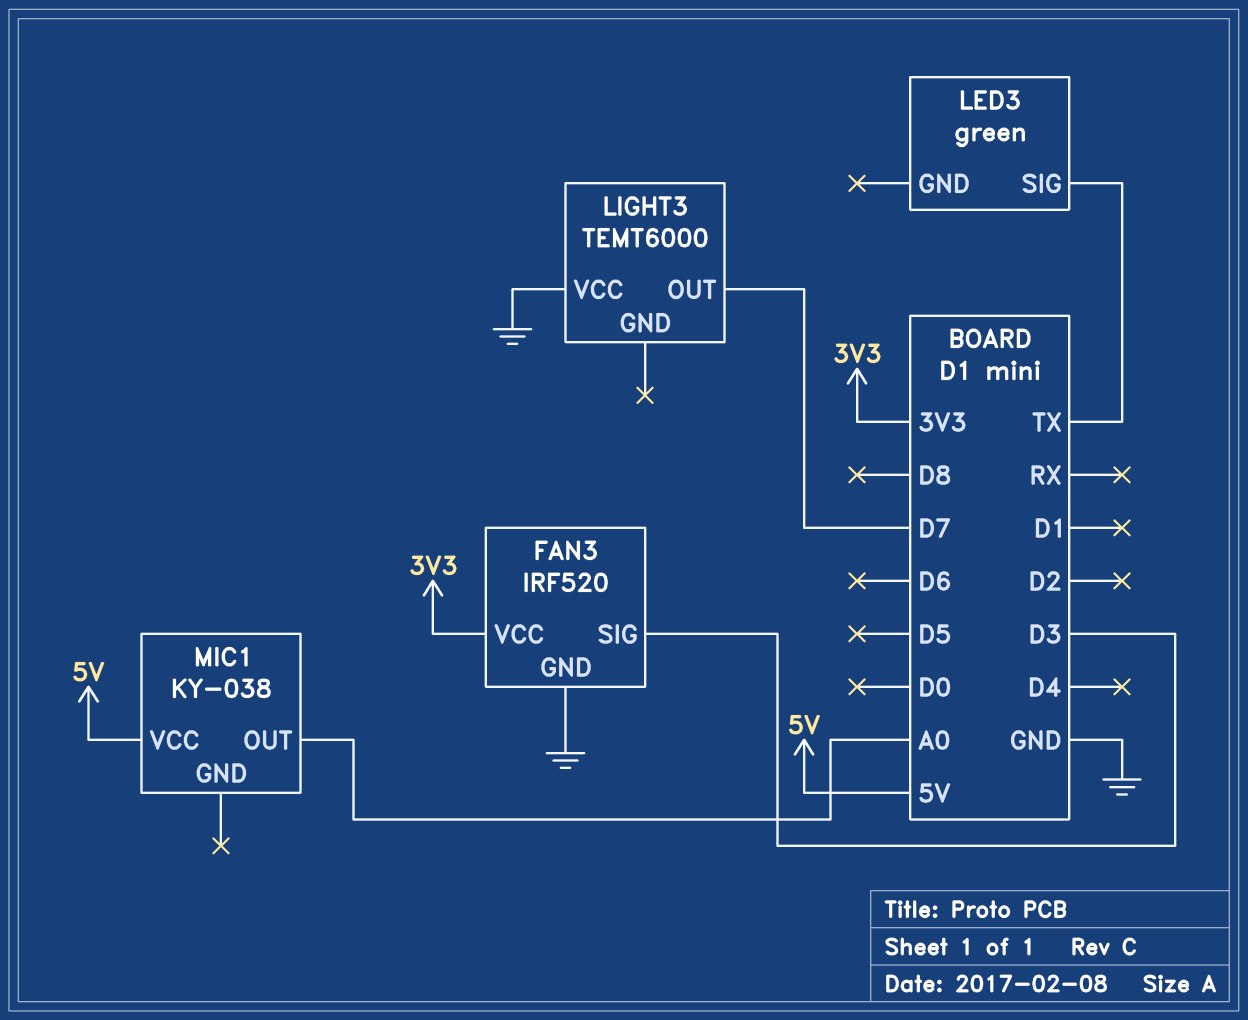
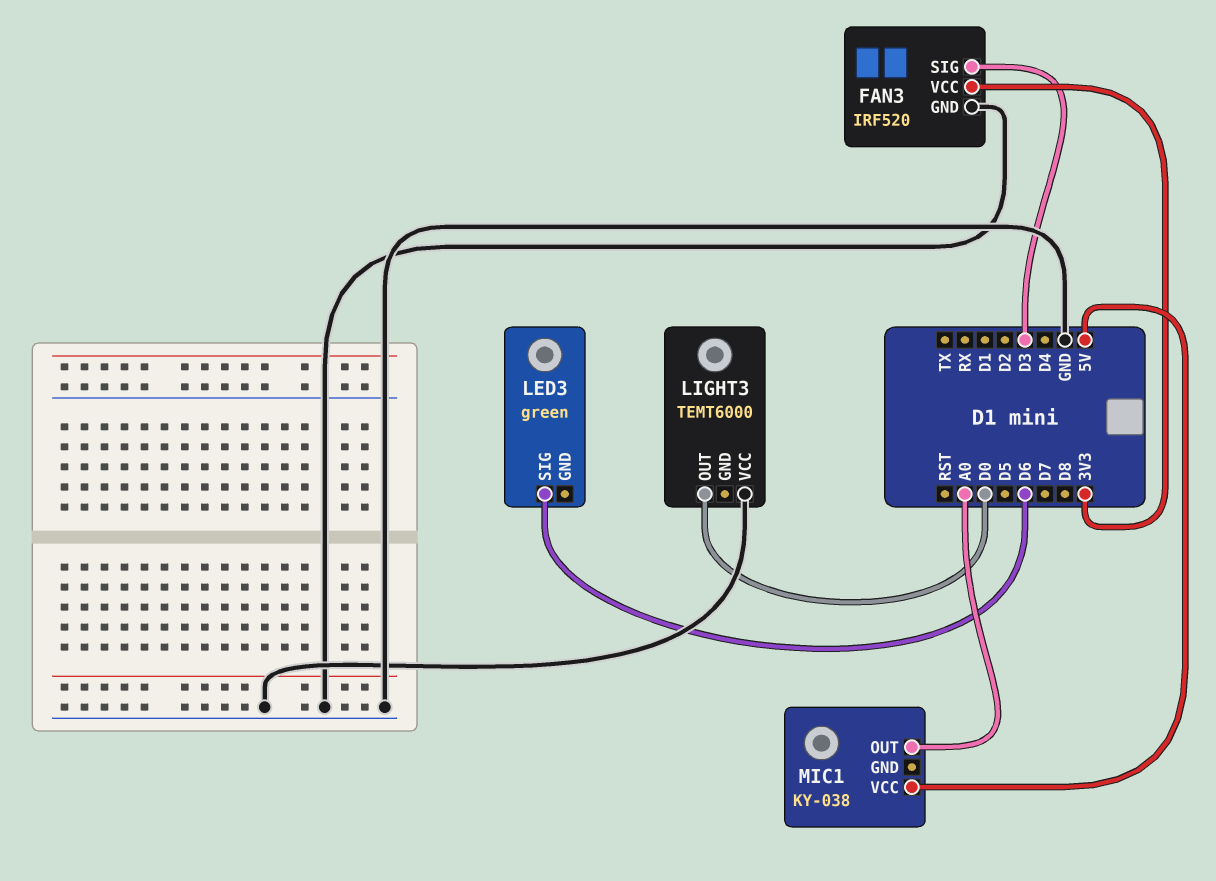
LED3 pin SIG: TX -> D6
LIGHT3 pin OUT: D7 -> D0

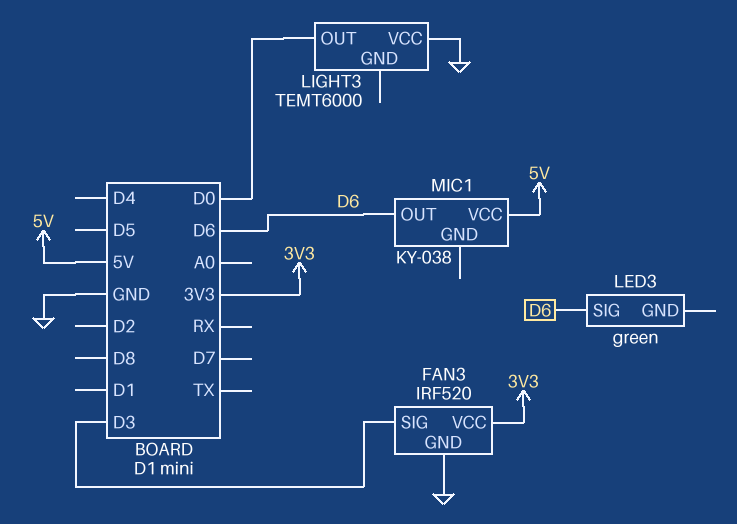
MIC1 pin OUT: A0 -> D6

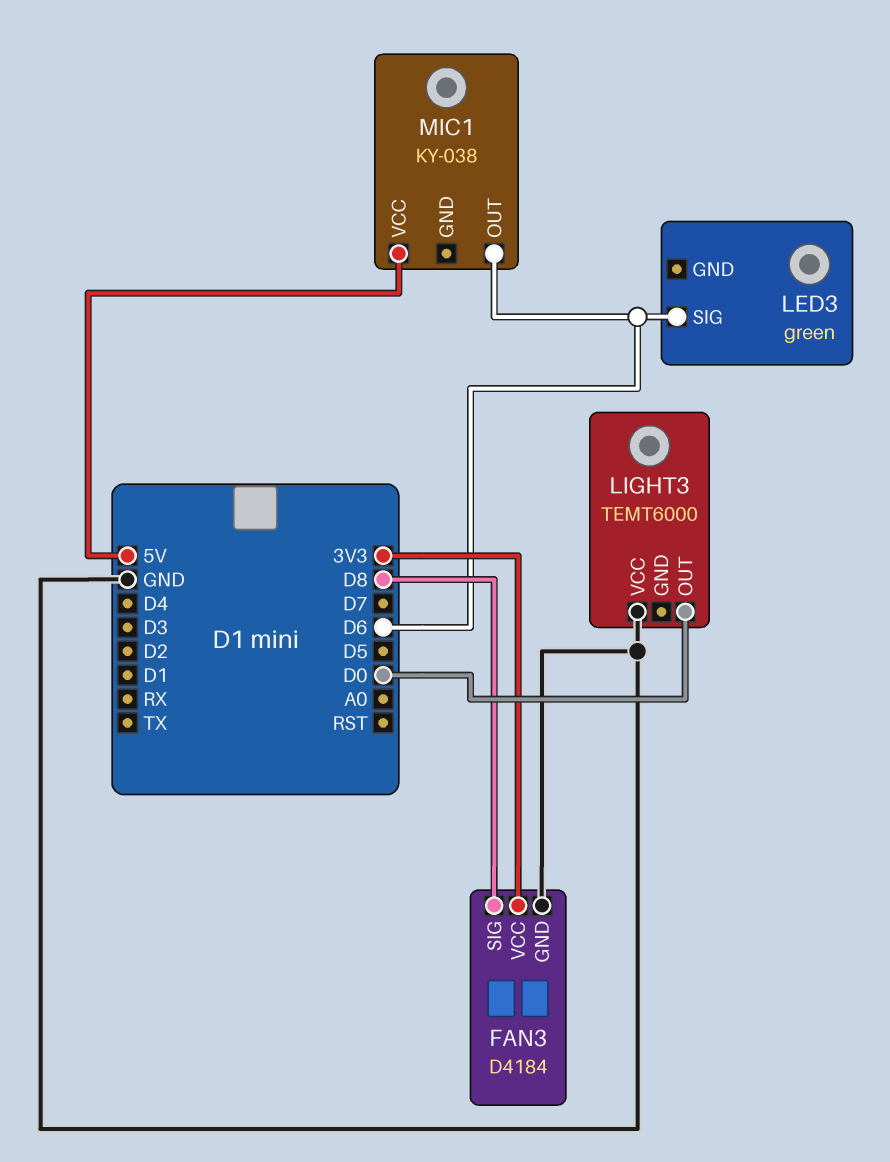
FAN3: IRF520 -> D4184
FAN3 pin SIG: D3 -> D8

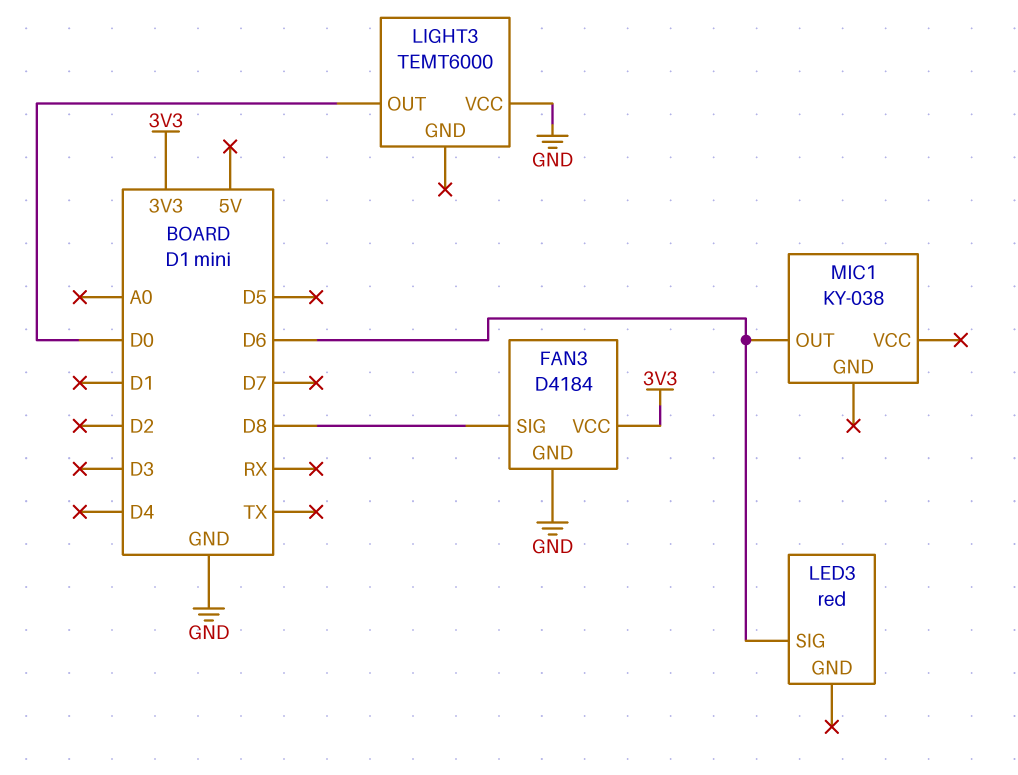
LED3: green -> red
MIC1 pin VCC: 5V -> none

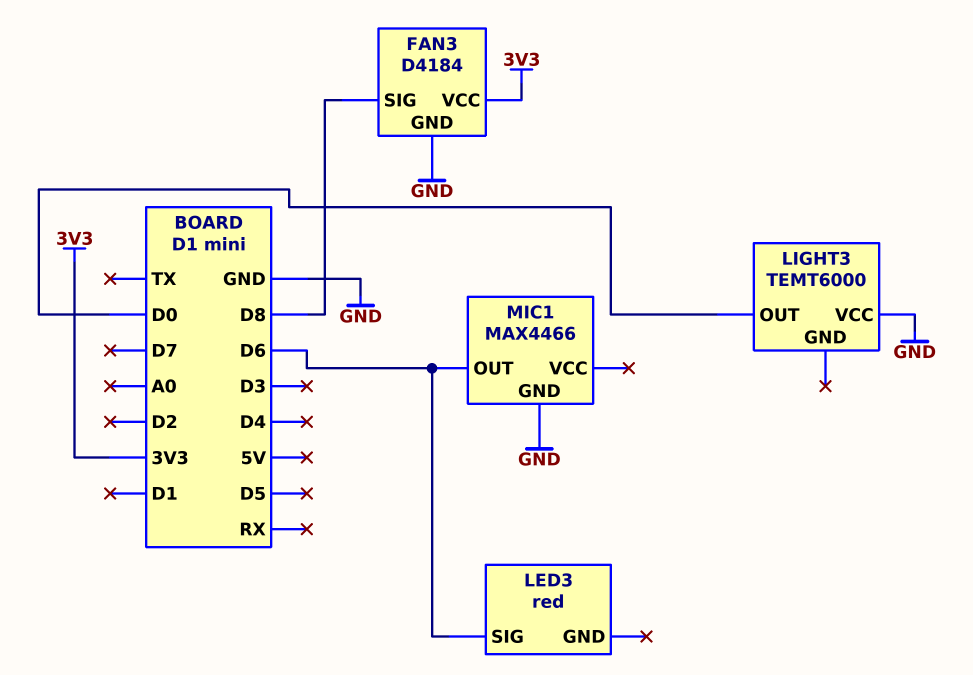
MIC1: KY-038 -> MAX4466
MIC1 pin GND: none -> GND

